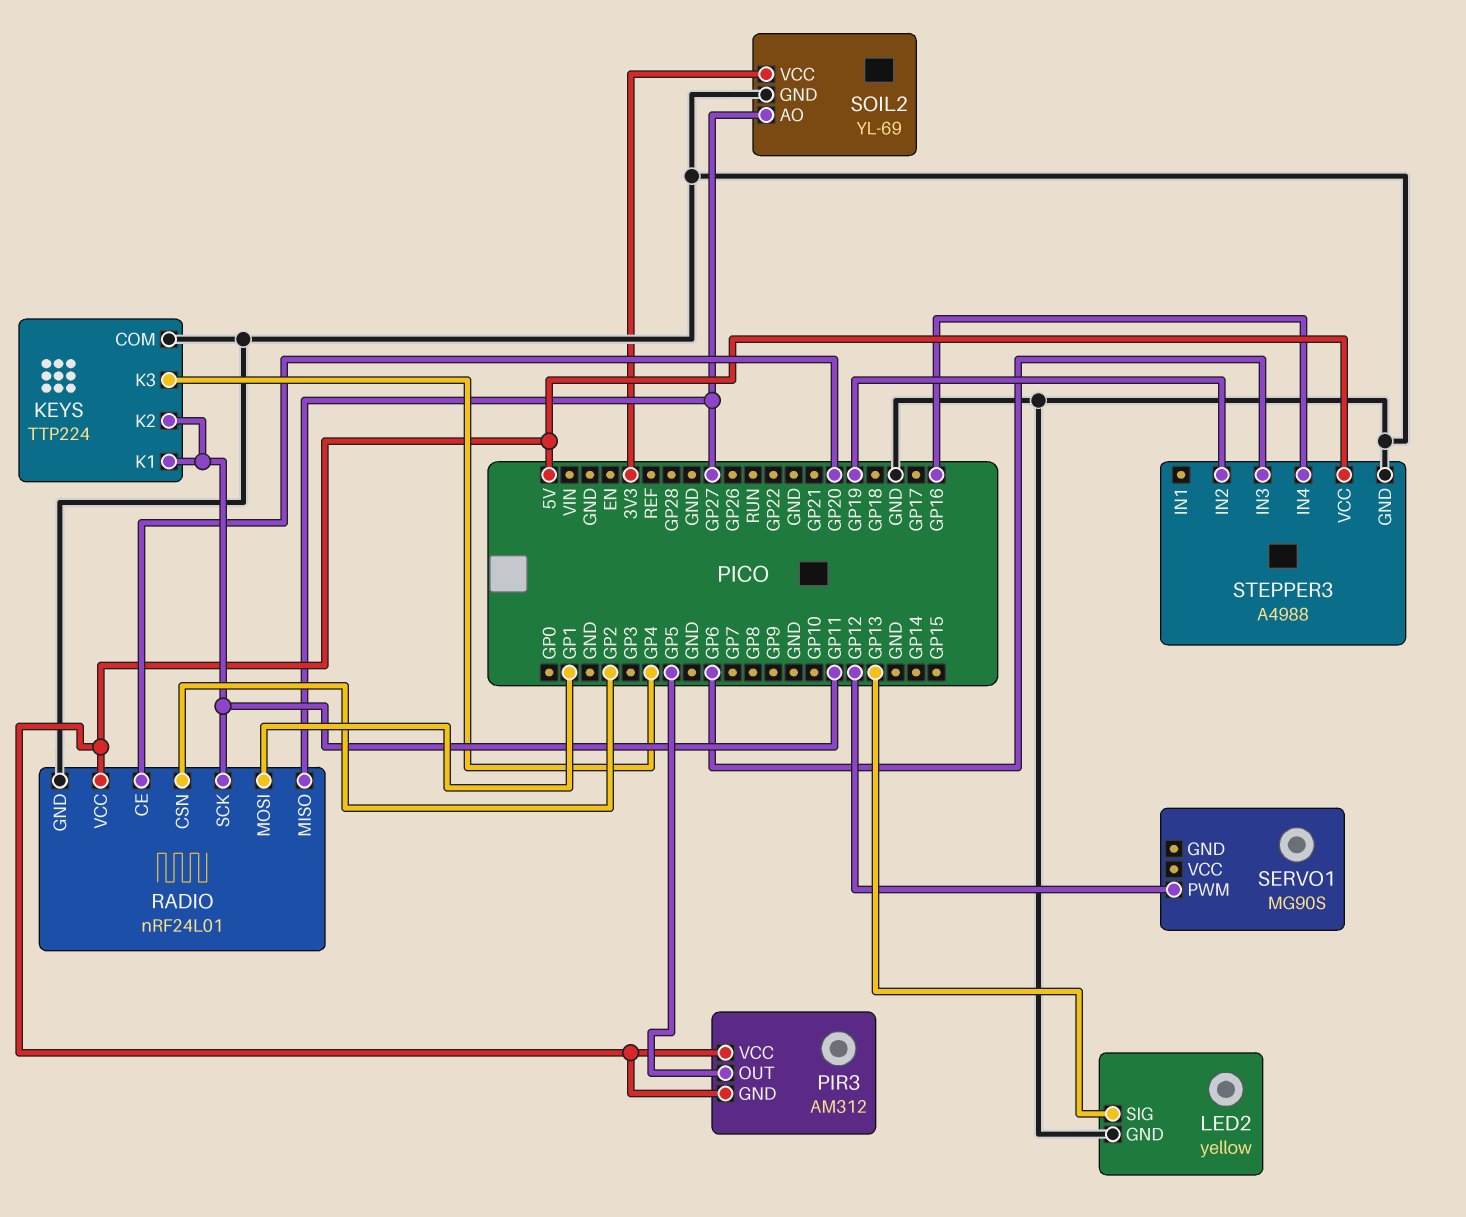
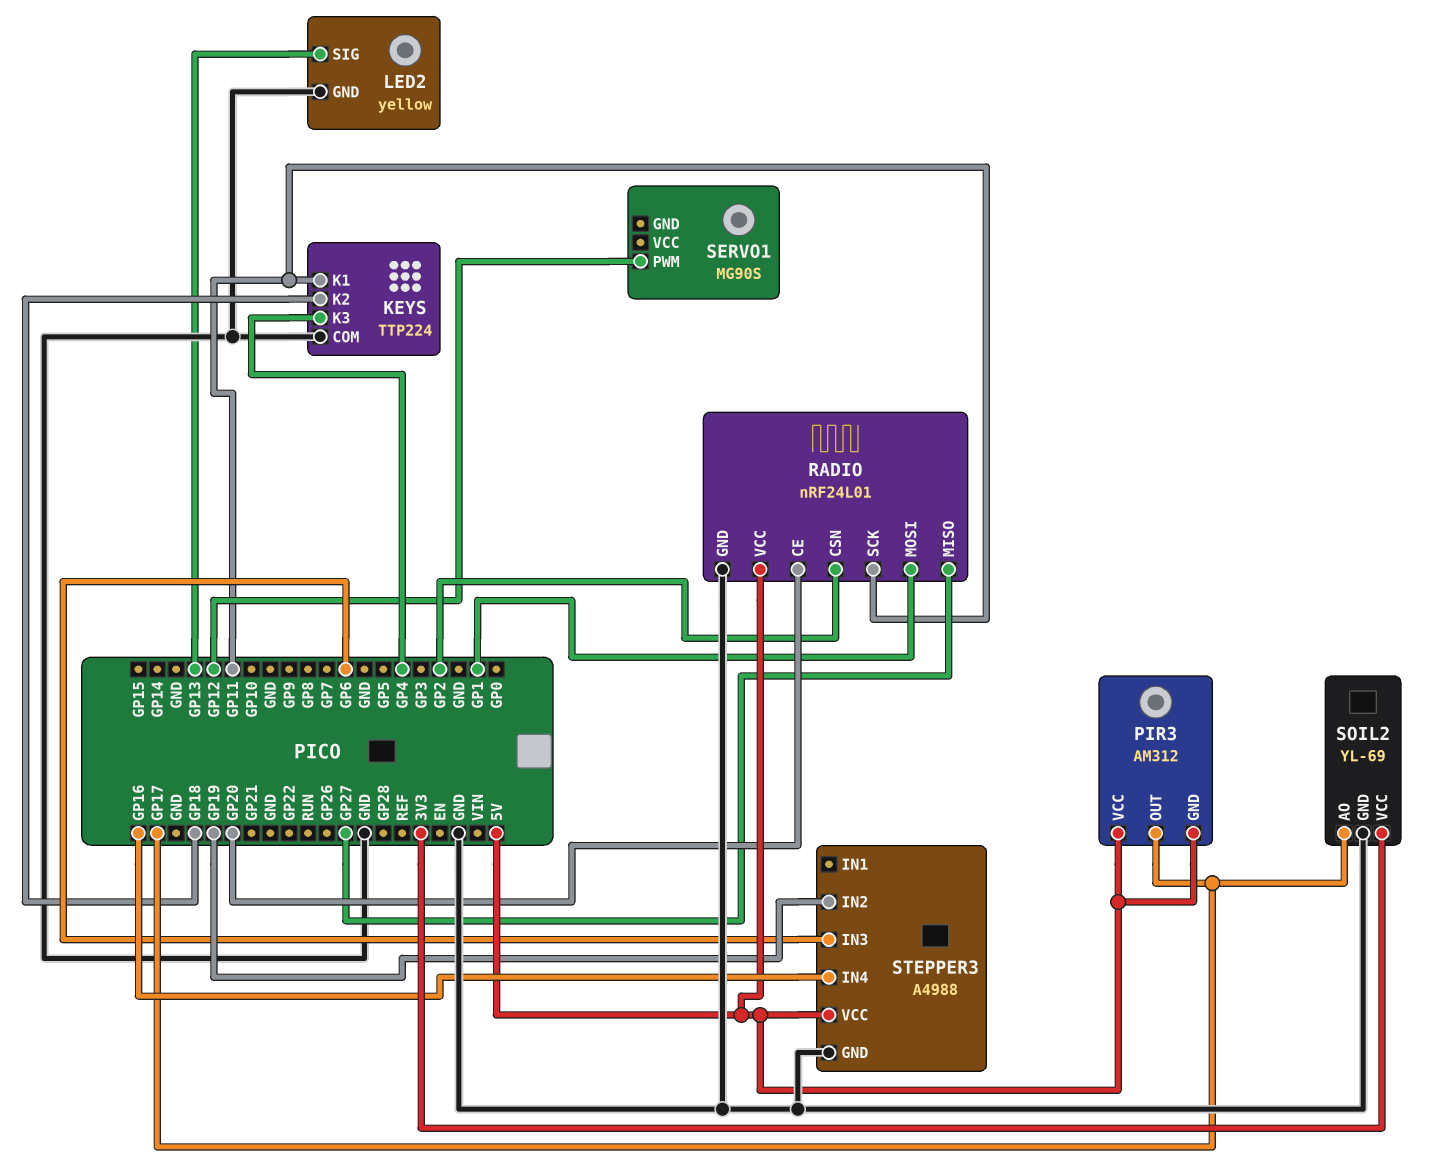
KEYS pin K2: GP11 -> GP18
PIR3 pin OUT: GP5 -> GP17
SOIL2 pin AO: GP27 -> GP17

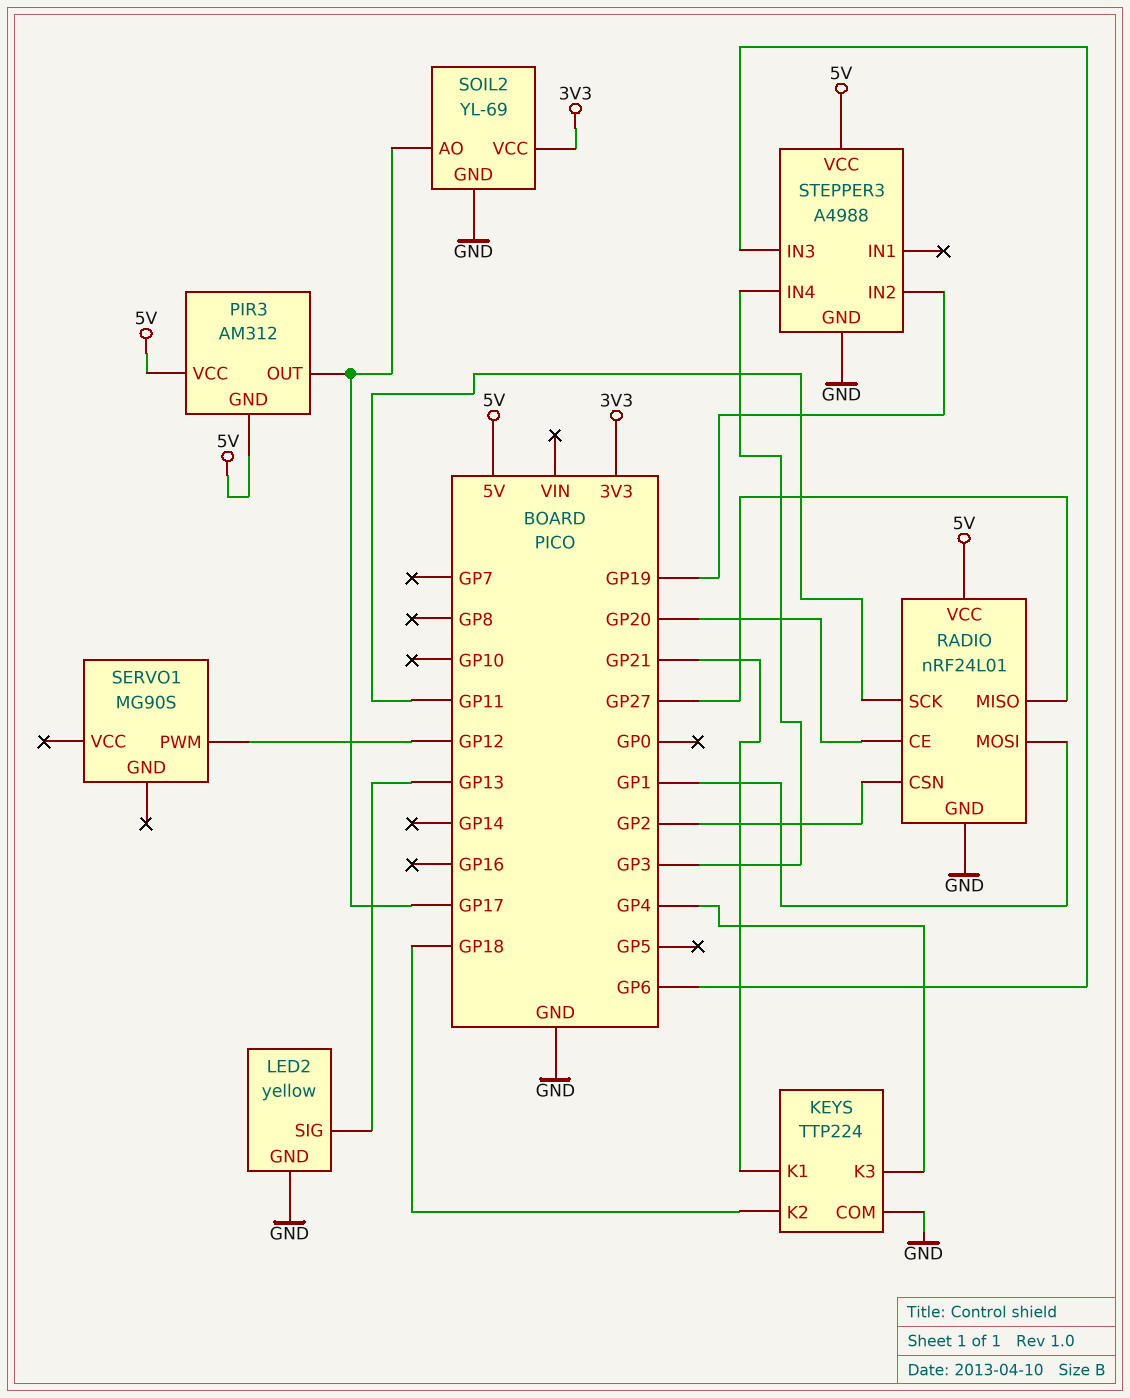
KEYS pin K1: GP11 -> GP21
STEPPER3 pin IN4: GP16 -> GP3

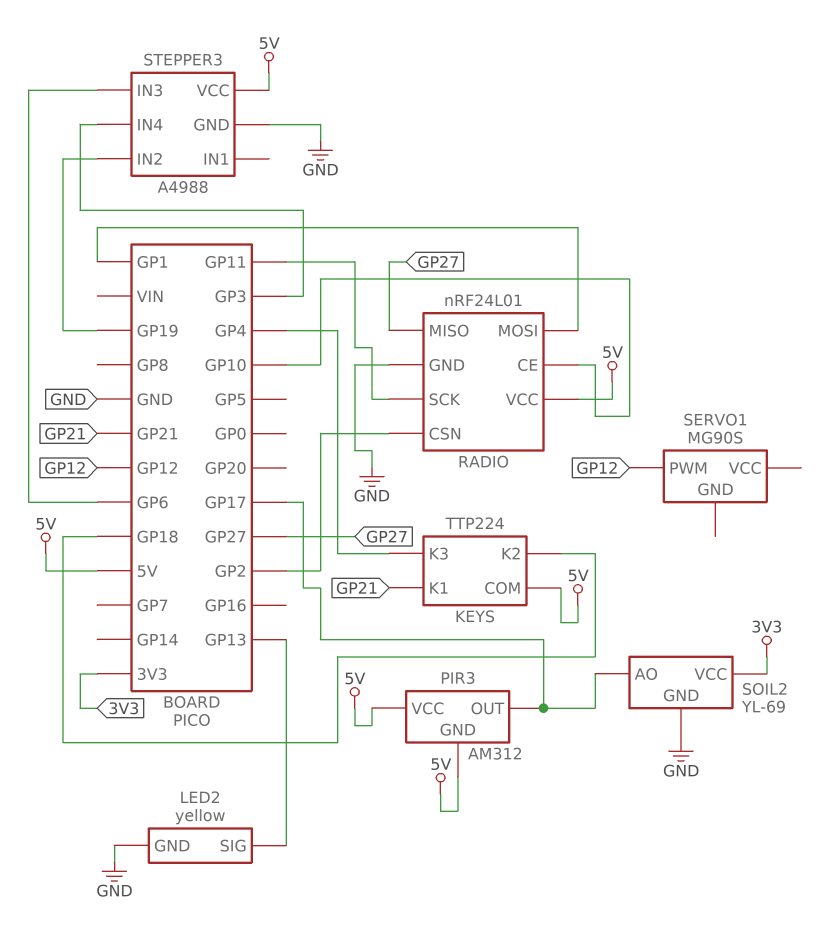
KEYS pin COM: GND -> 5V
RADIO pin CE: GP20 -> GP10

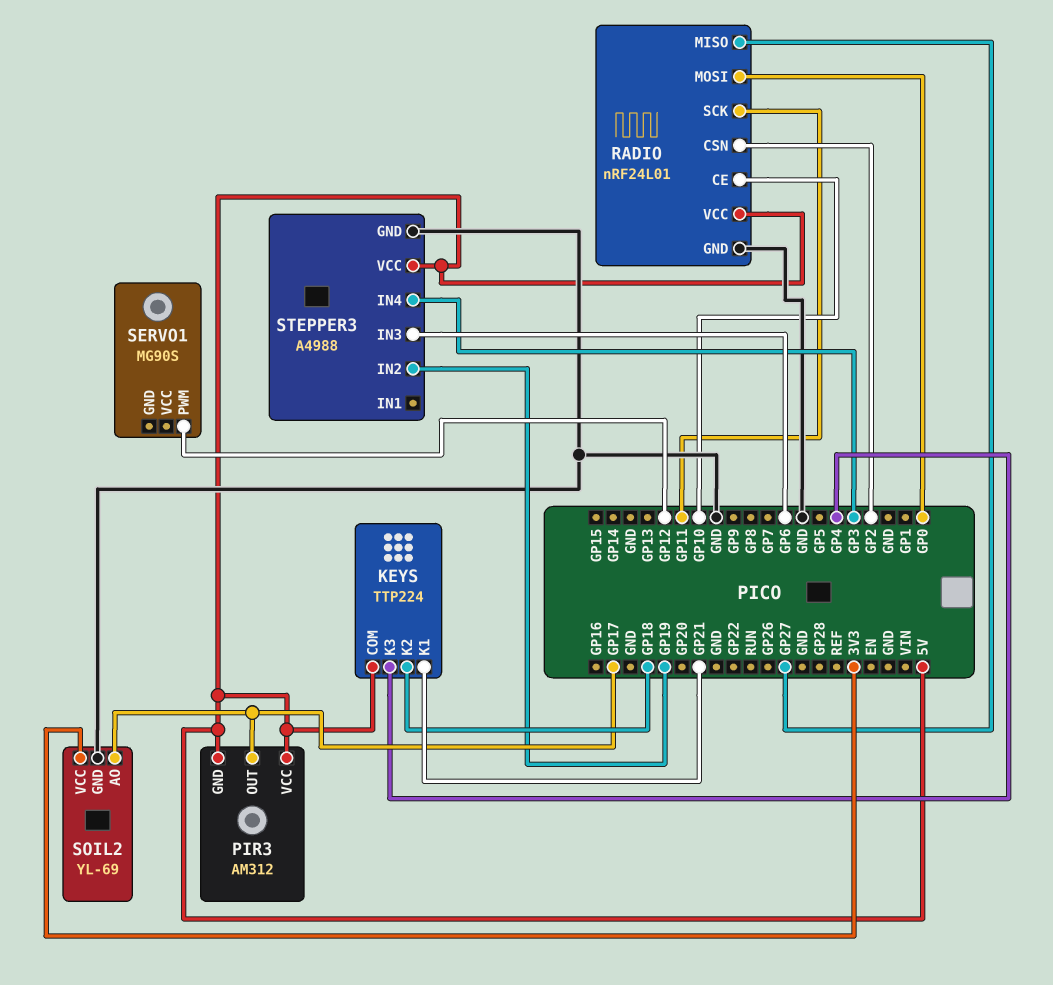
LED2: yellow -> none
LED2 pin GND: GND -> none
LED2 pin SIG: GP13 -> none
RADIO pin MOSI: GP1 -> GP0

